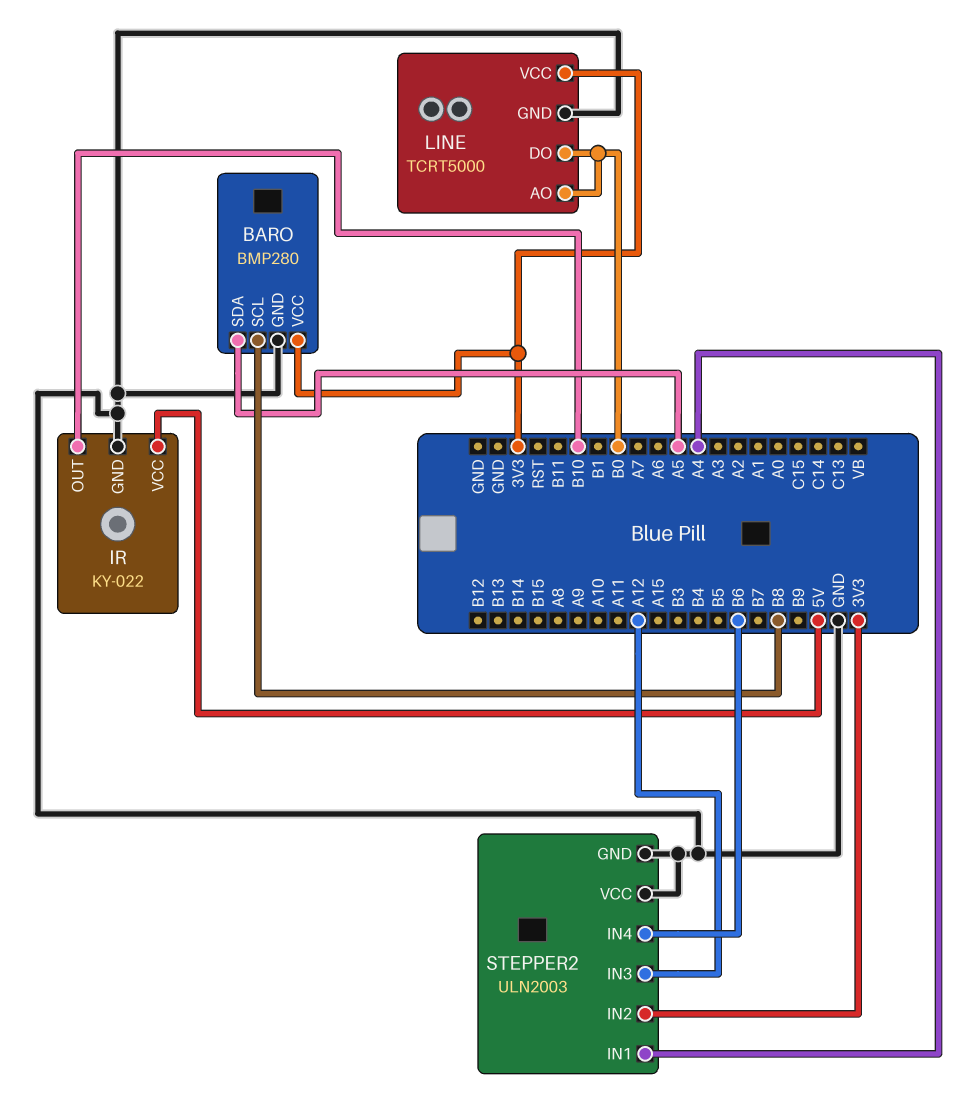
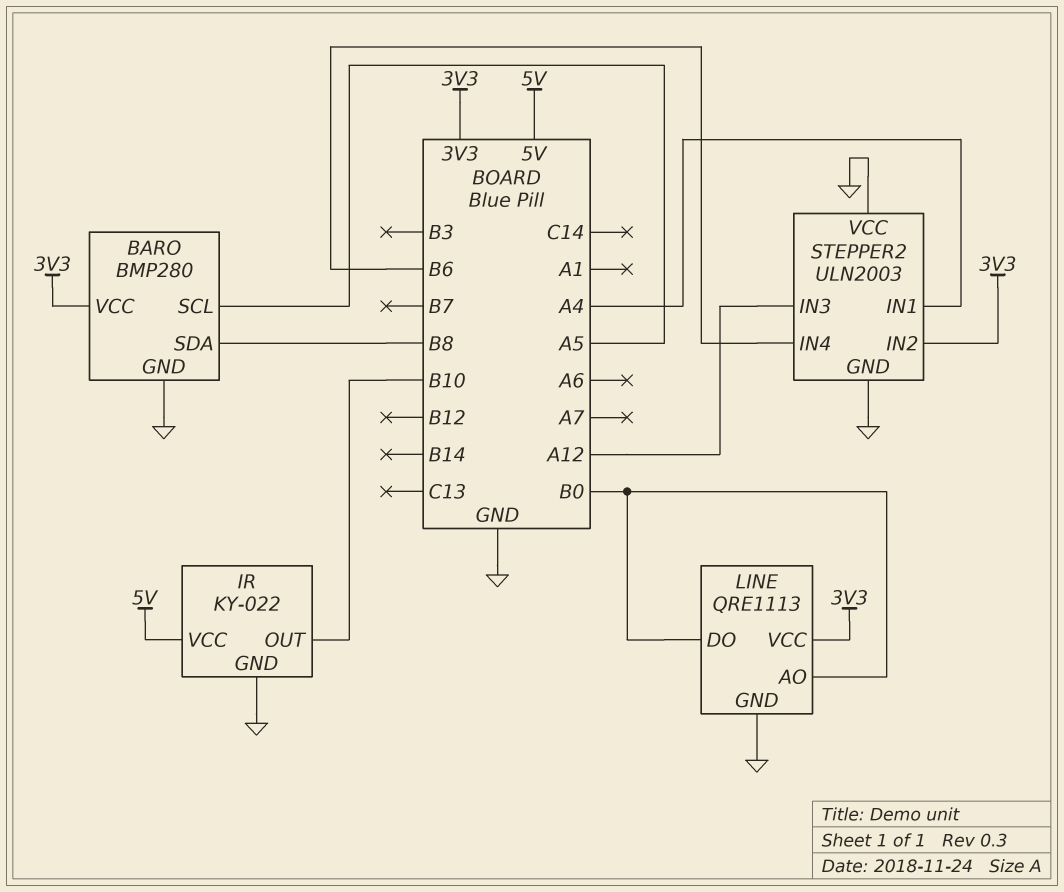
BARO pin SCL: B8 -> A5
BARO pin SDA: A5 -> B8
LINE: TCRT5000 -> QRE1113

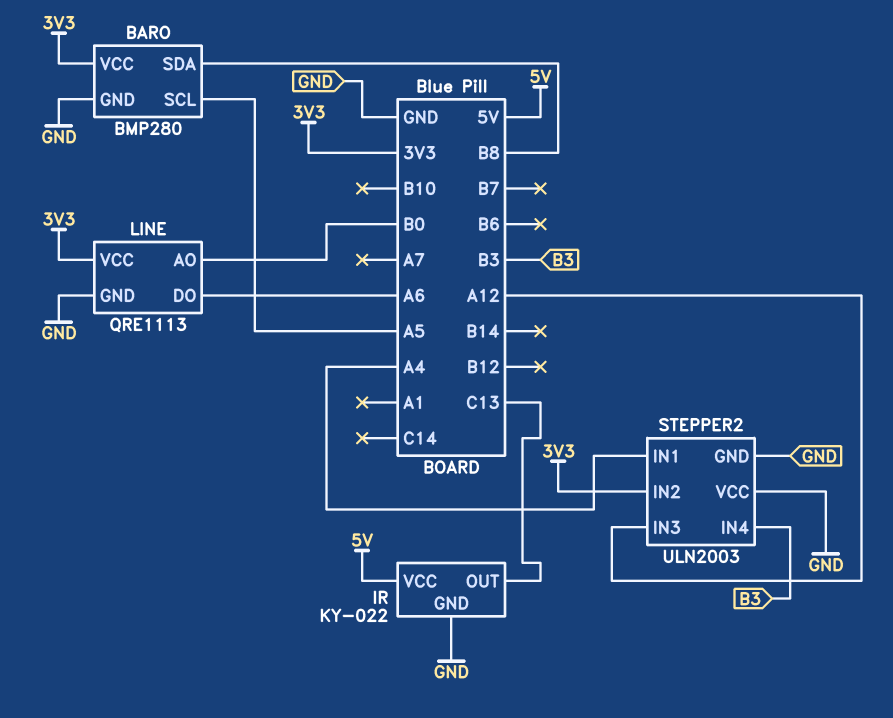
IR pin OUT: B10 -> C13
LINE pin DO: B0 -> A6
STEPPER2 pin IN4: B6 -> B3

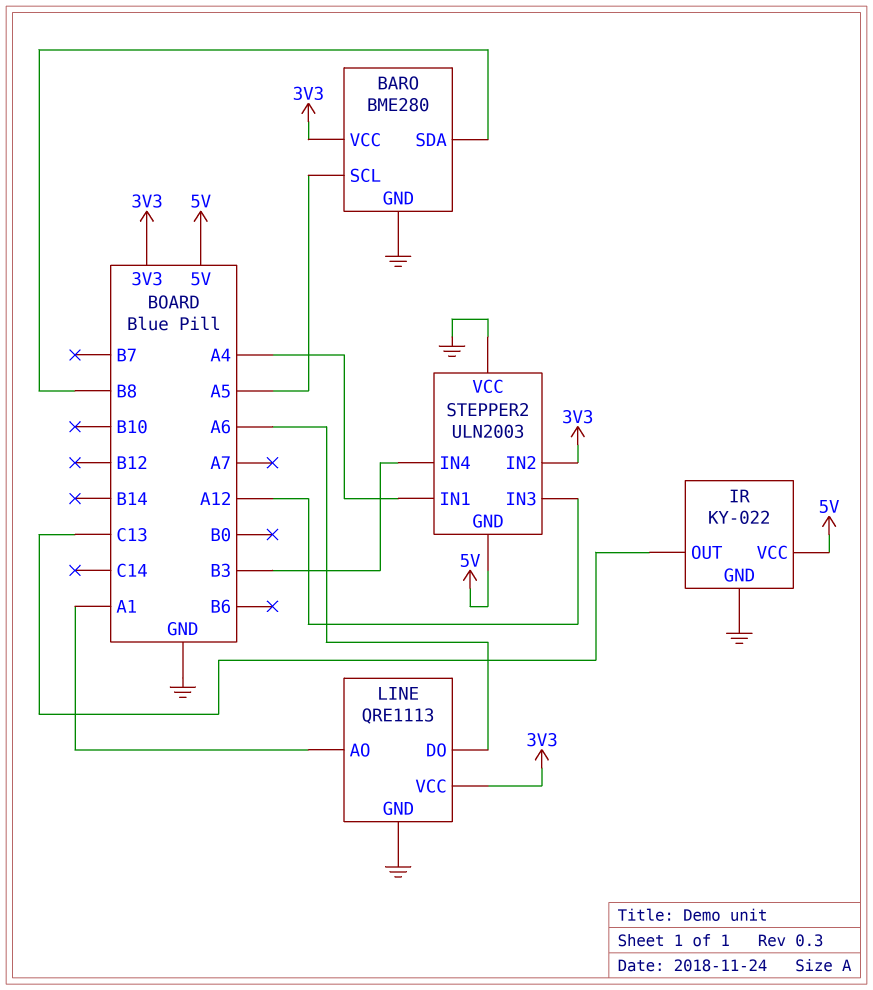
BARO: BMP280 -> BME280
LINE pin AO: B0 -> A1
STEPPER2 pin GND: GND -> 5V

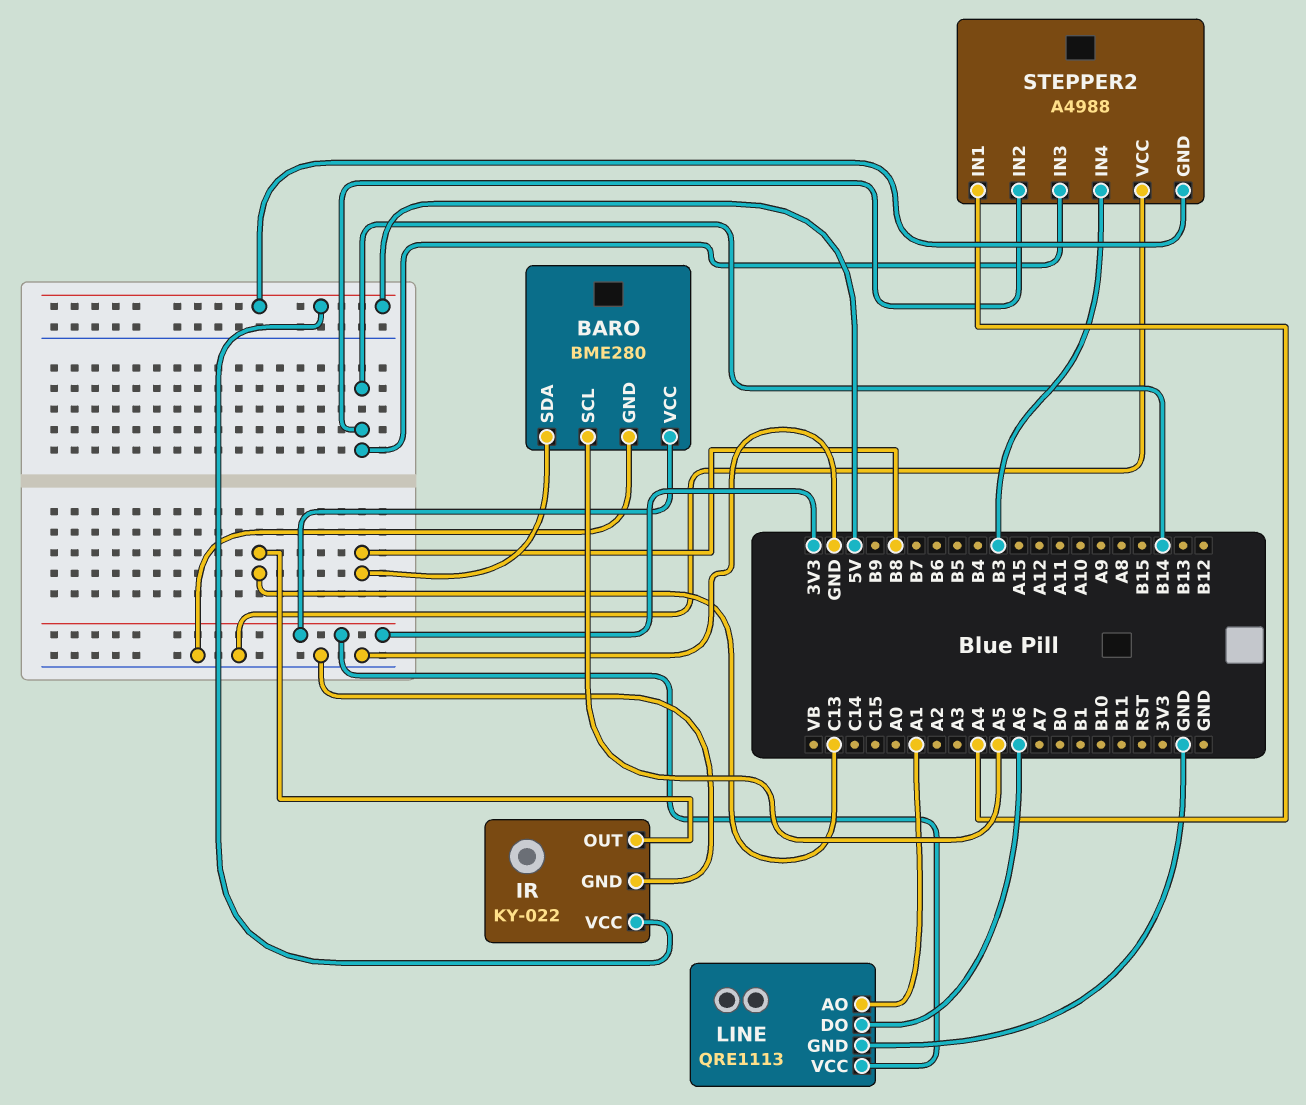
STEPPER2: ULN2003 -> A4988
STEPPER2 pin IN2: 3V3 -> B14
STEPPER2 pin IN3: A12 -> B14

